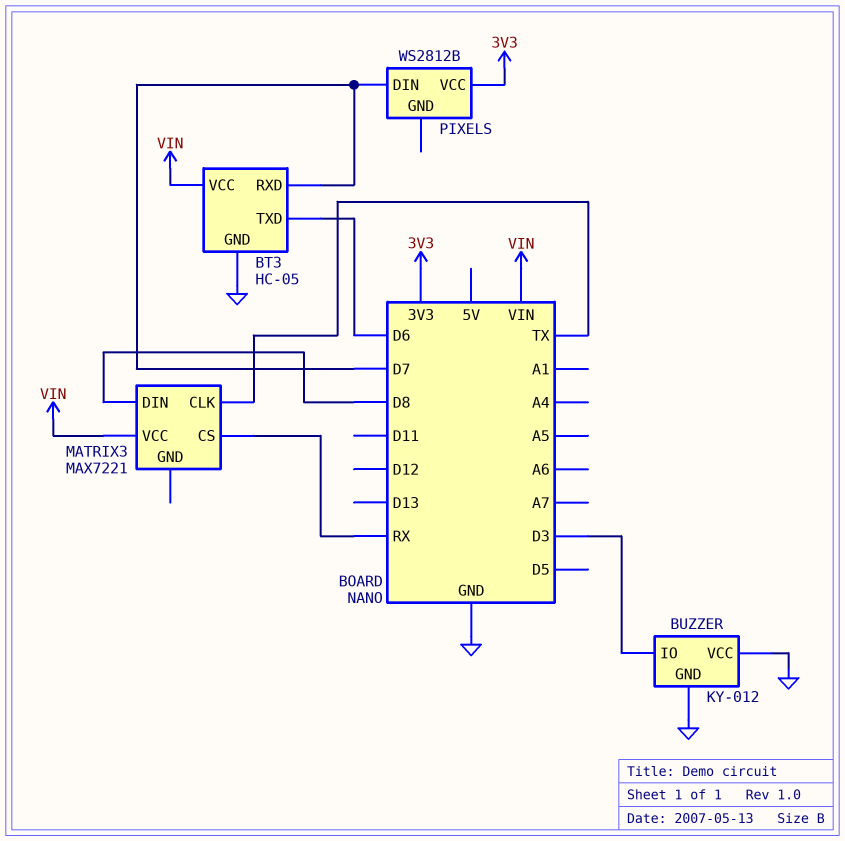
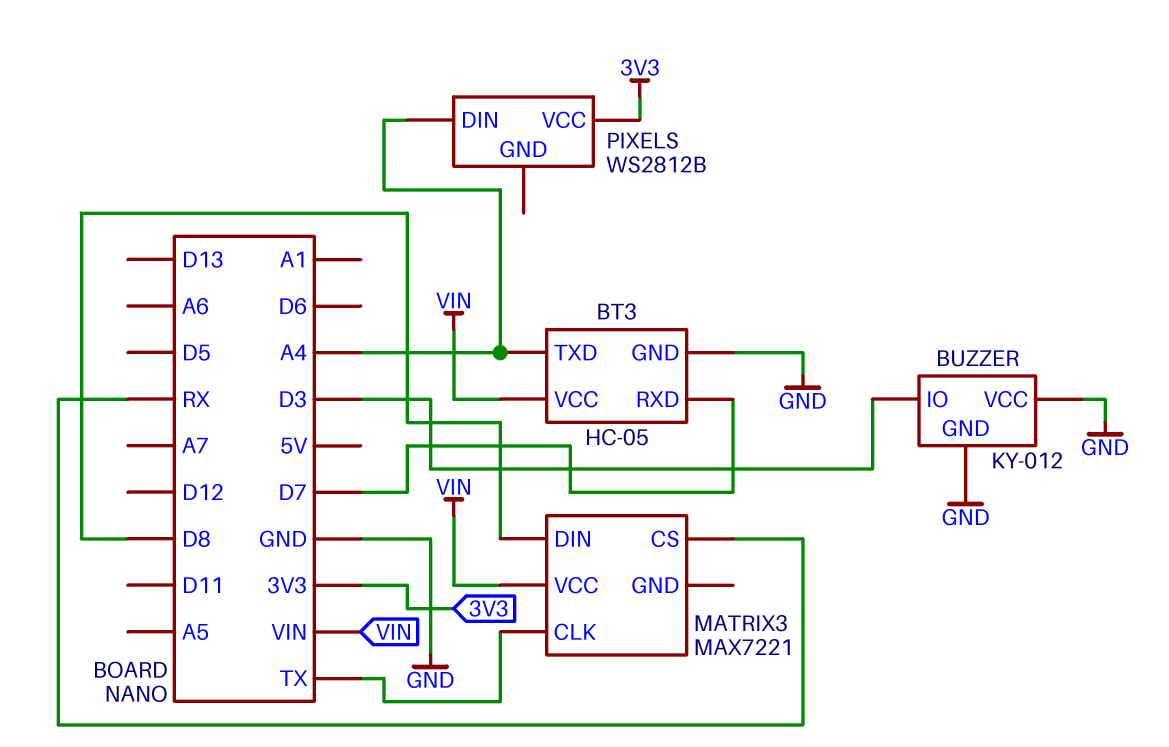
BT3 pin TXD: D6 -> A4
PIXELS pin DIN: D7 -> A4

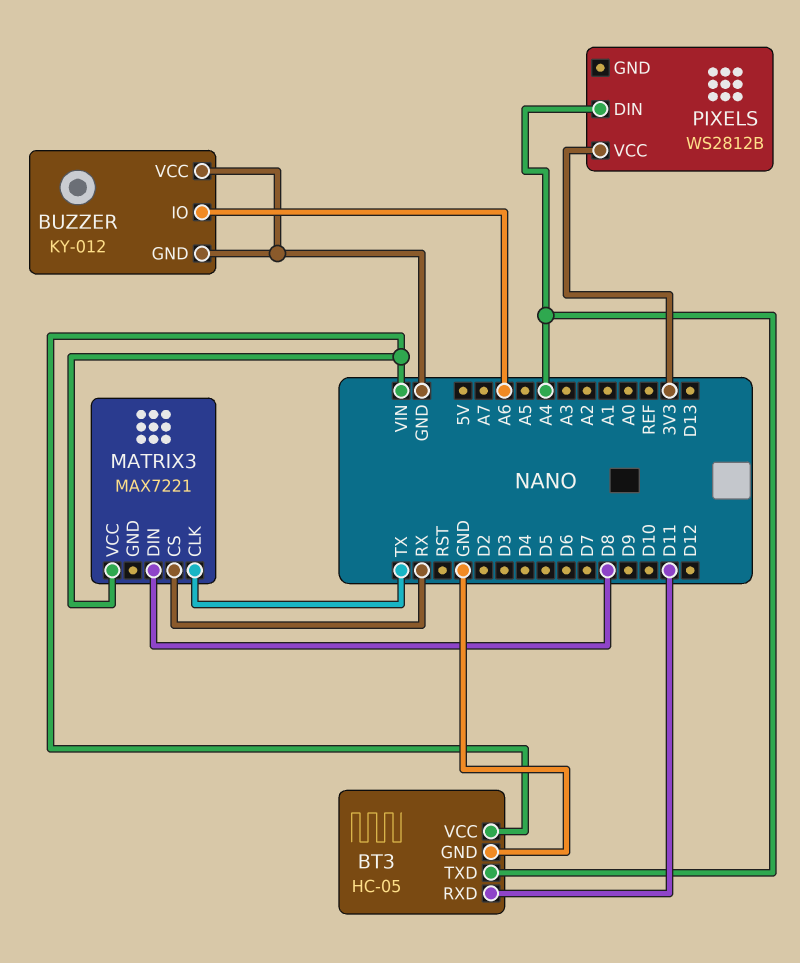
BT3 pin RXD: D7 -> D11
BUZZER pin IO: D3 -> A6

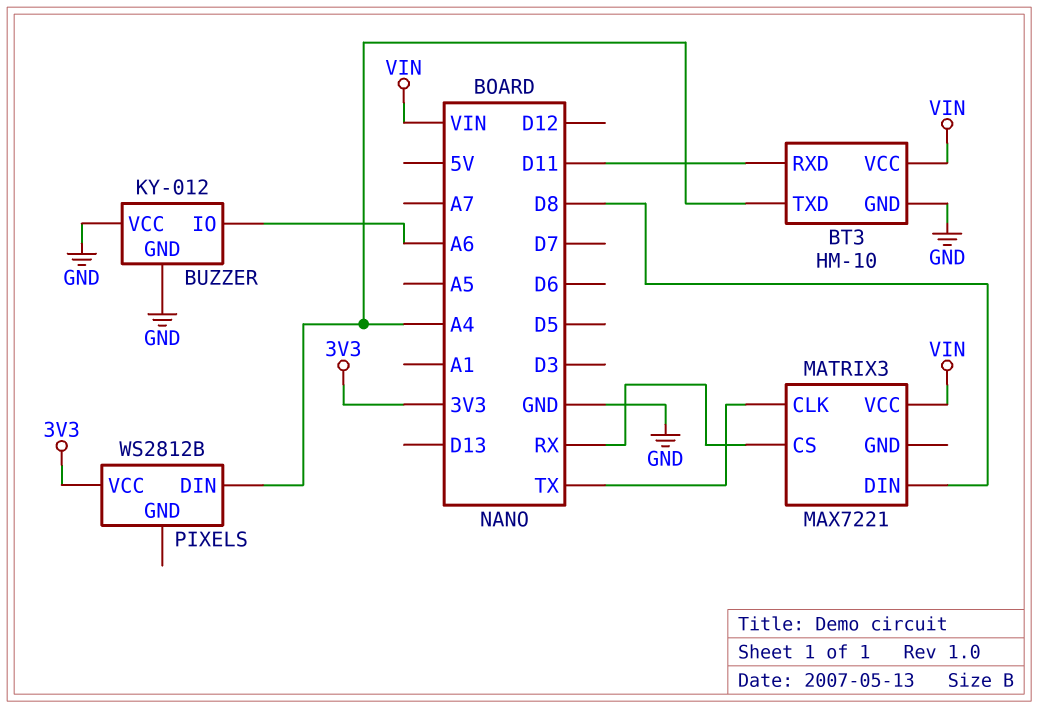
BT3: HC-05 -> HM-10

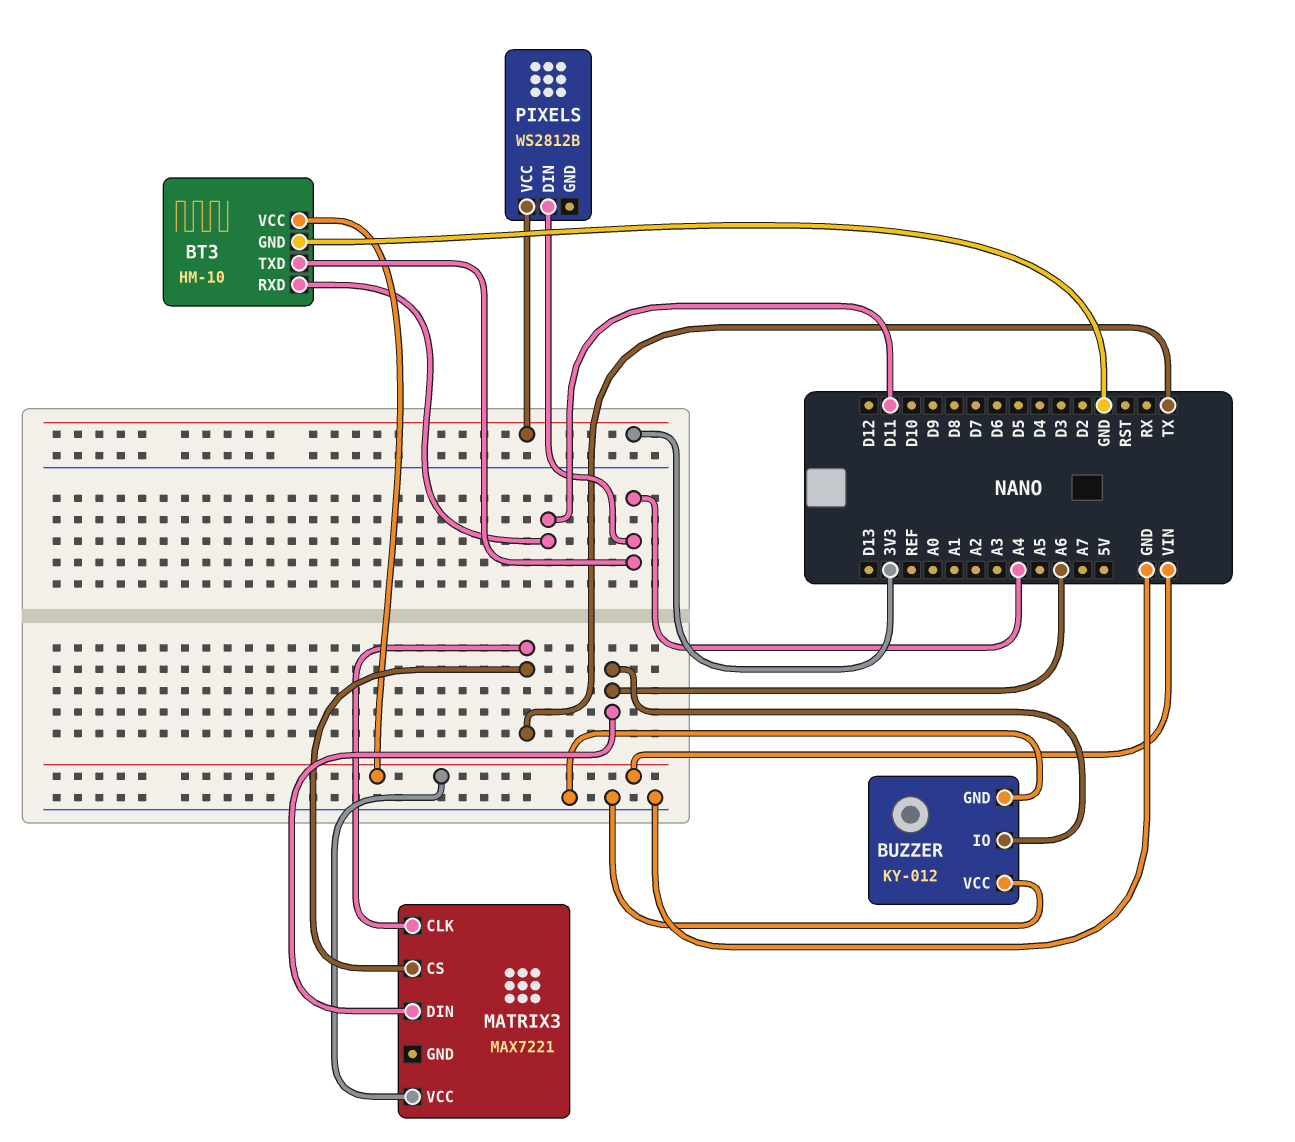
MATRIX3 pin CS: RX -> TX
MATRIX3 pin DIN: D8 -> A6

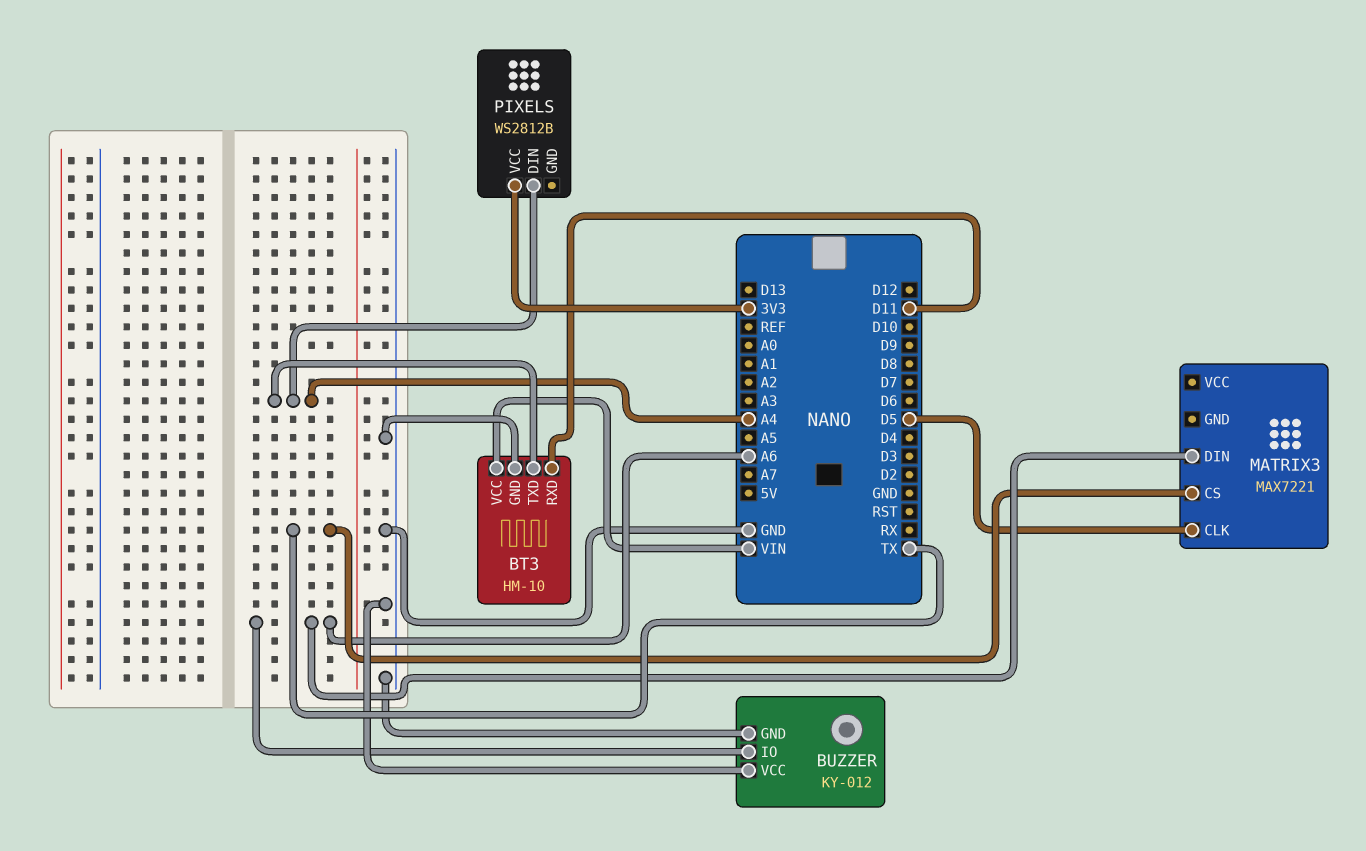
MATRIX3 pin CLK: TX -> D5
MATRIX3 pin VCC: VIN -> none

